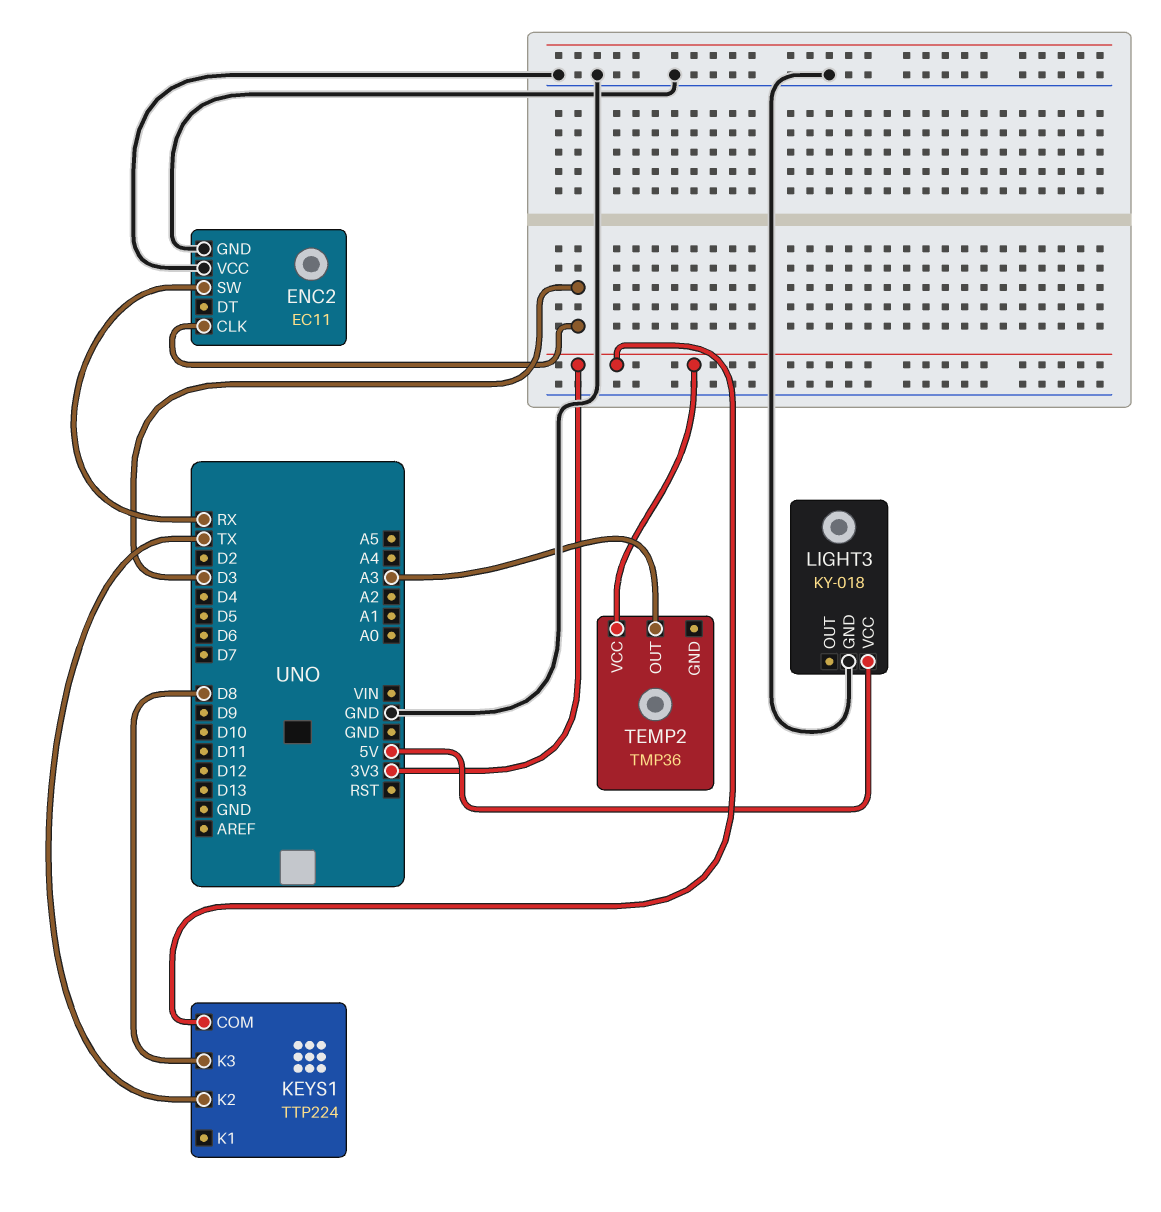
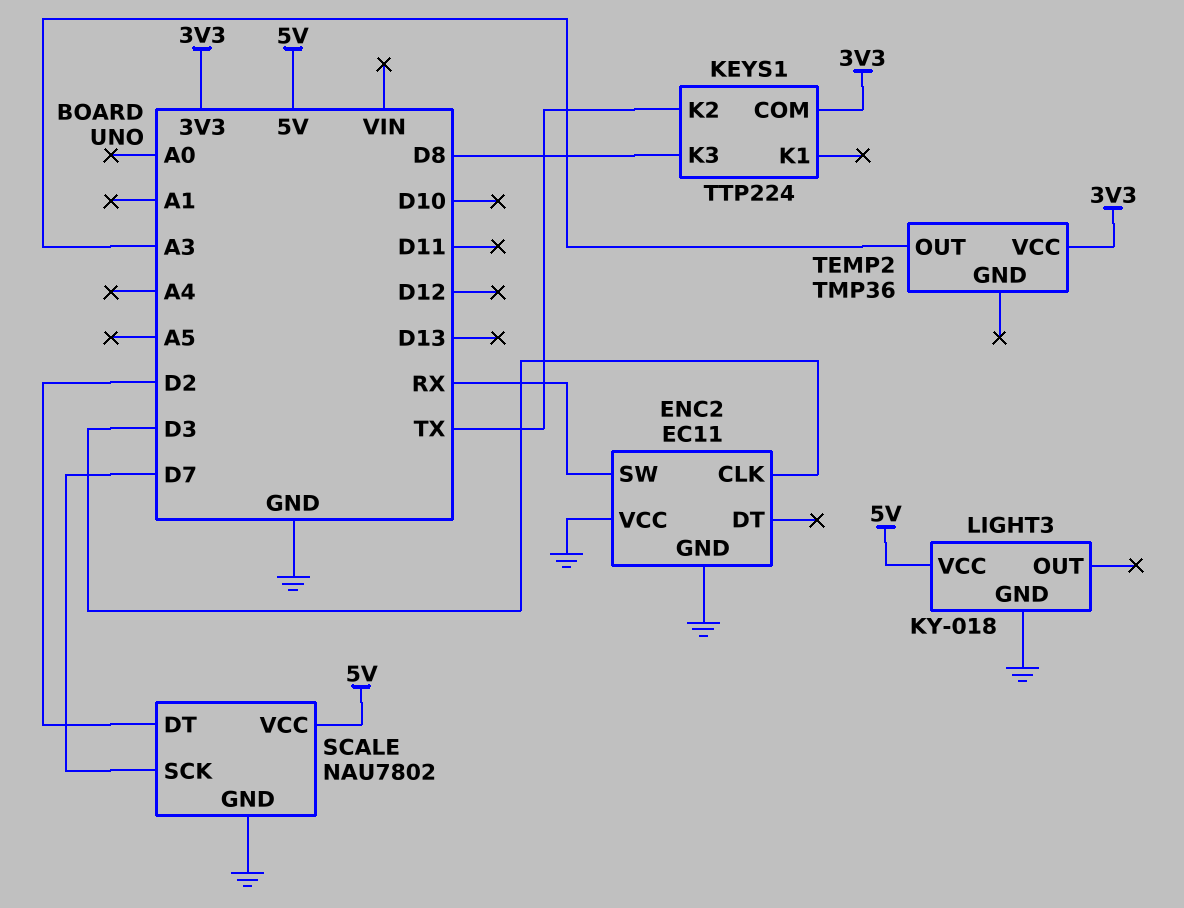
SCALE: none -> NAU7802
SCALE pin DT: none -> D2
SCALE pin GND: none -> GND
SCALE pin SCK: none -> D7
SCALE pin VCC: none -> 5V

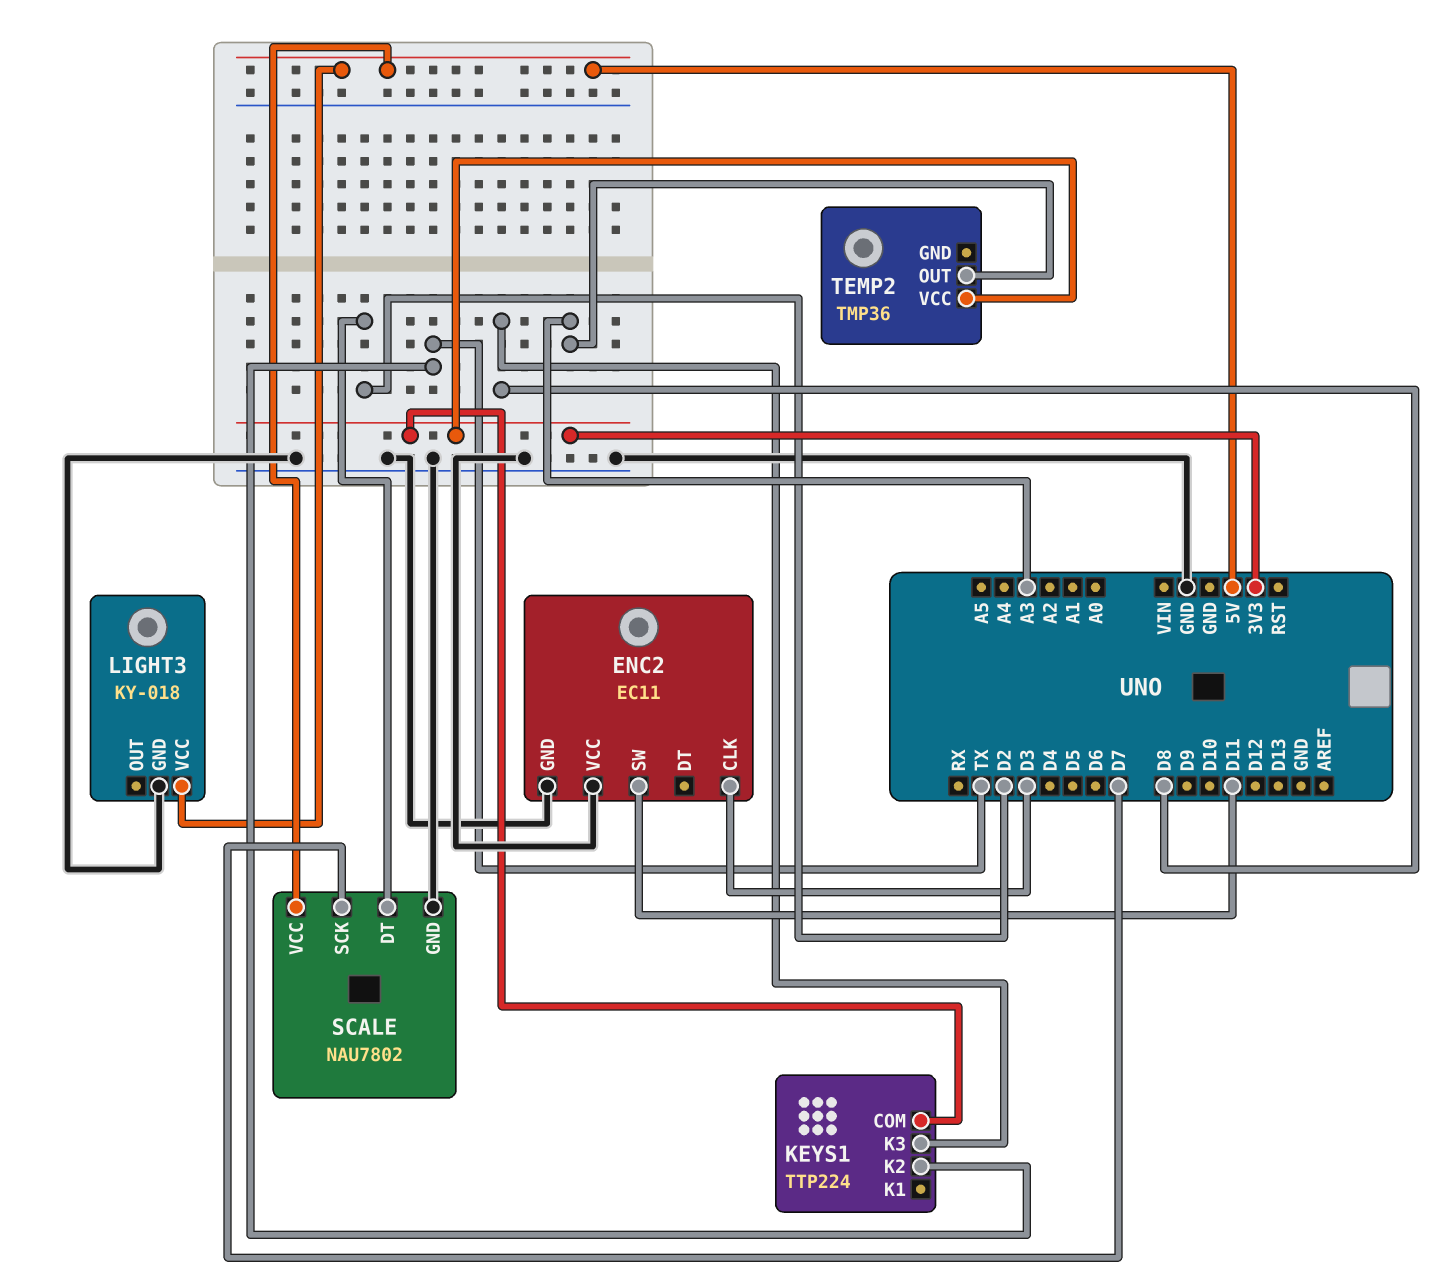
ENC2 pin SW: RX -> D11

